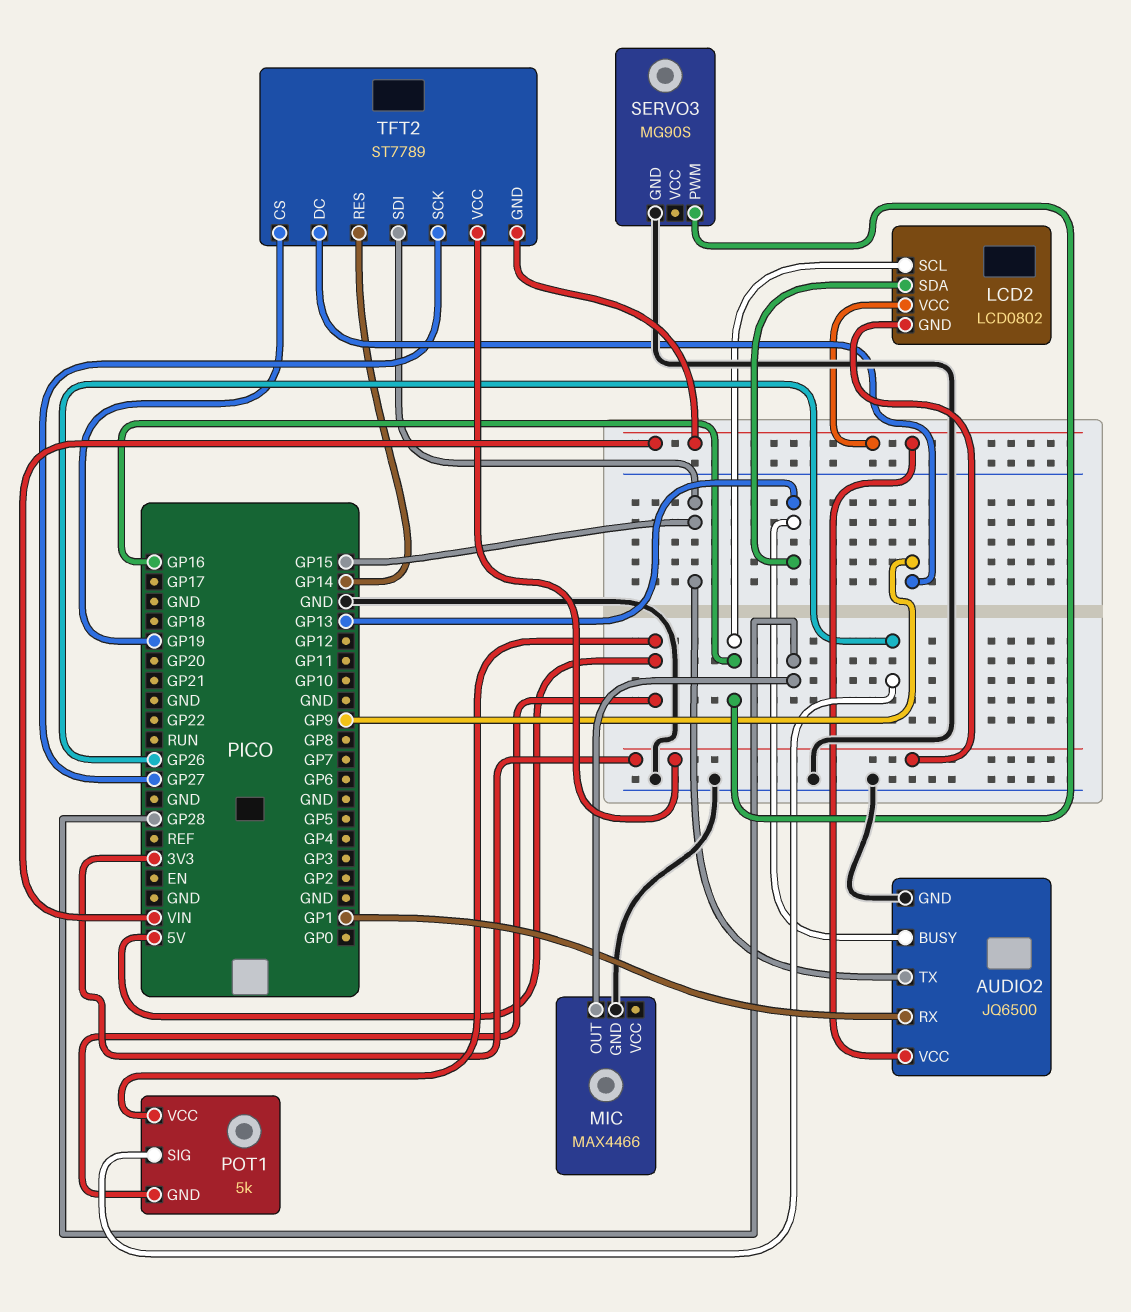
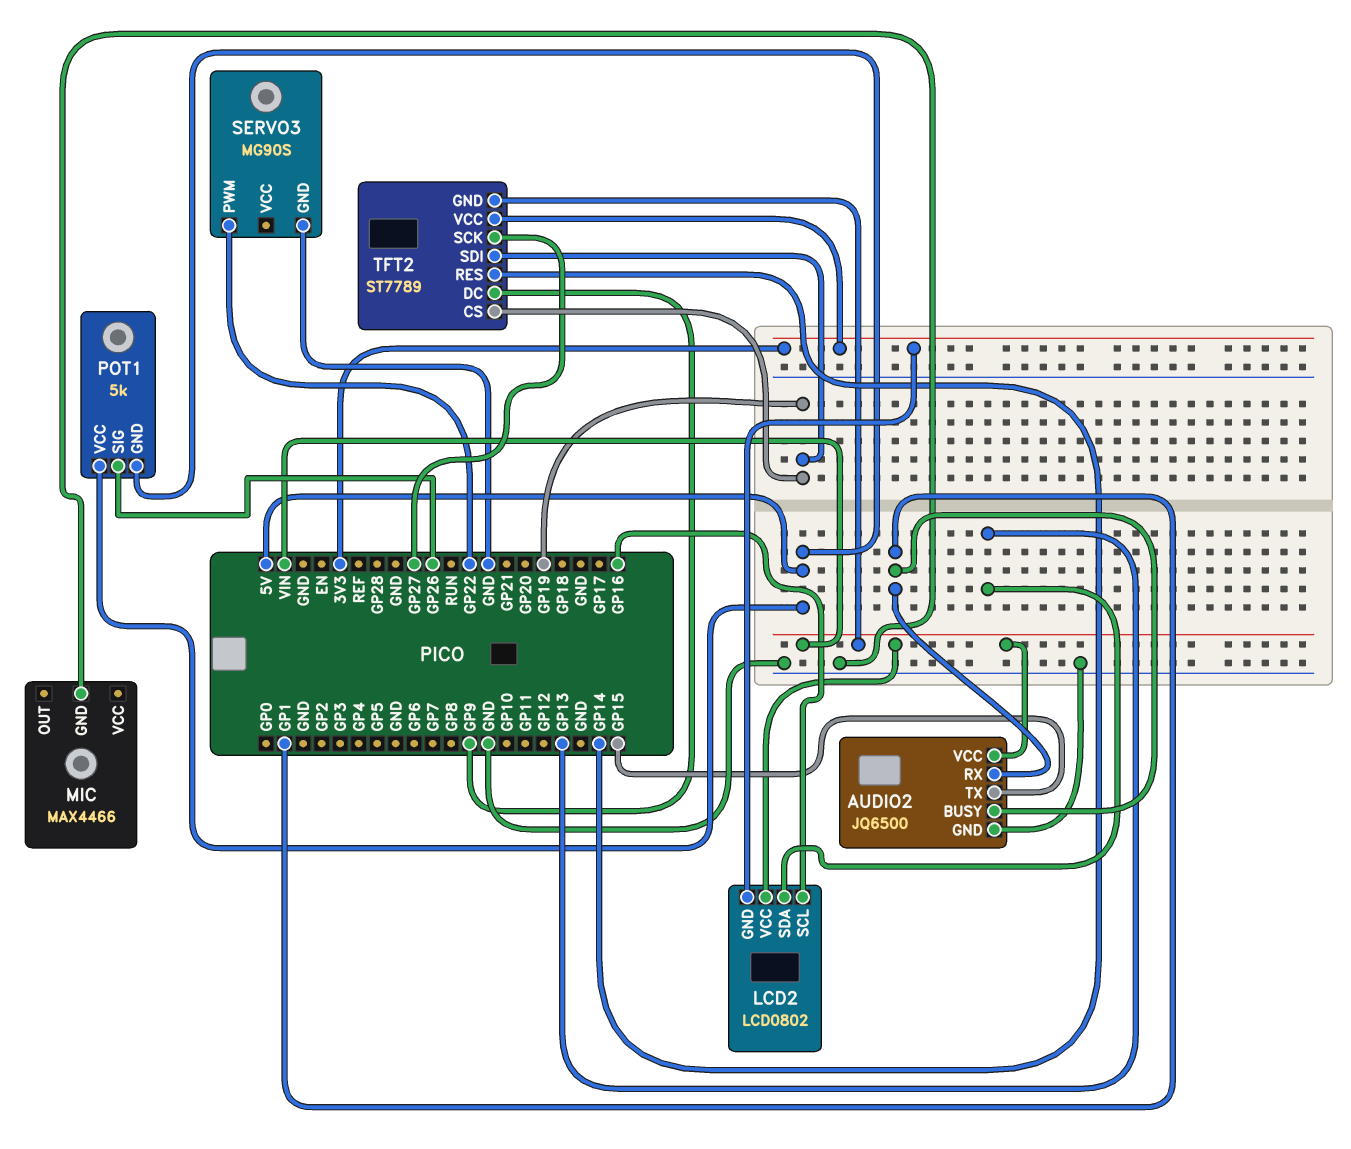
AUDIO2 pin BUSY: GP13 -> GP1
MIC pin OUT: GP28 -> none
SERVO3 pin PWM: GP16 -> GP22
TFT2 pin SDI: GP15 -> GP19

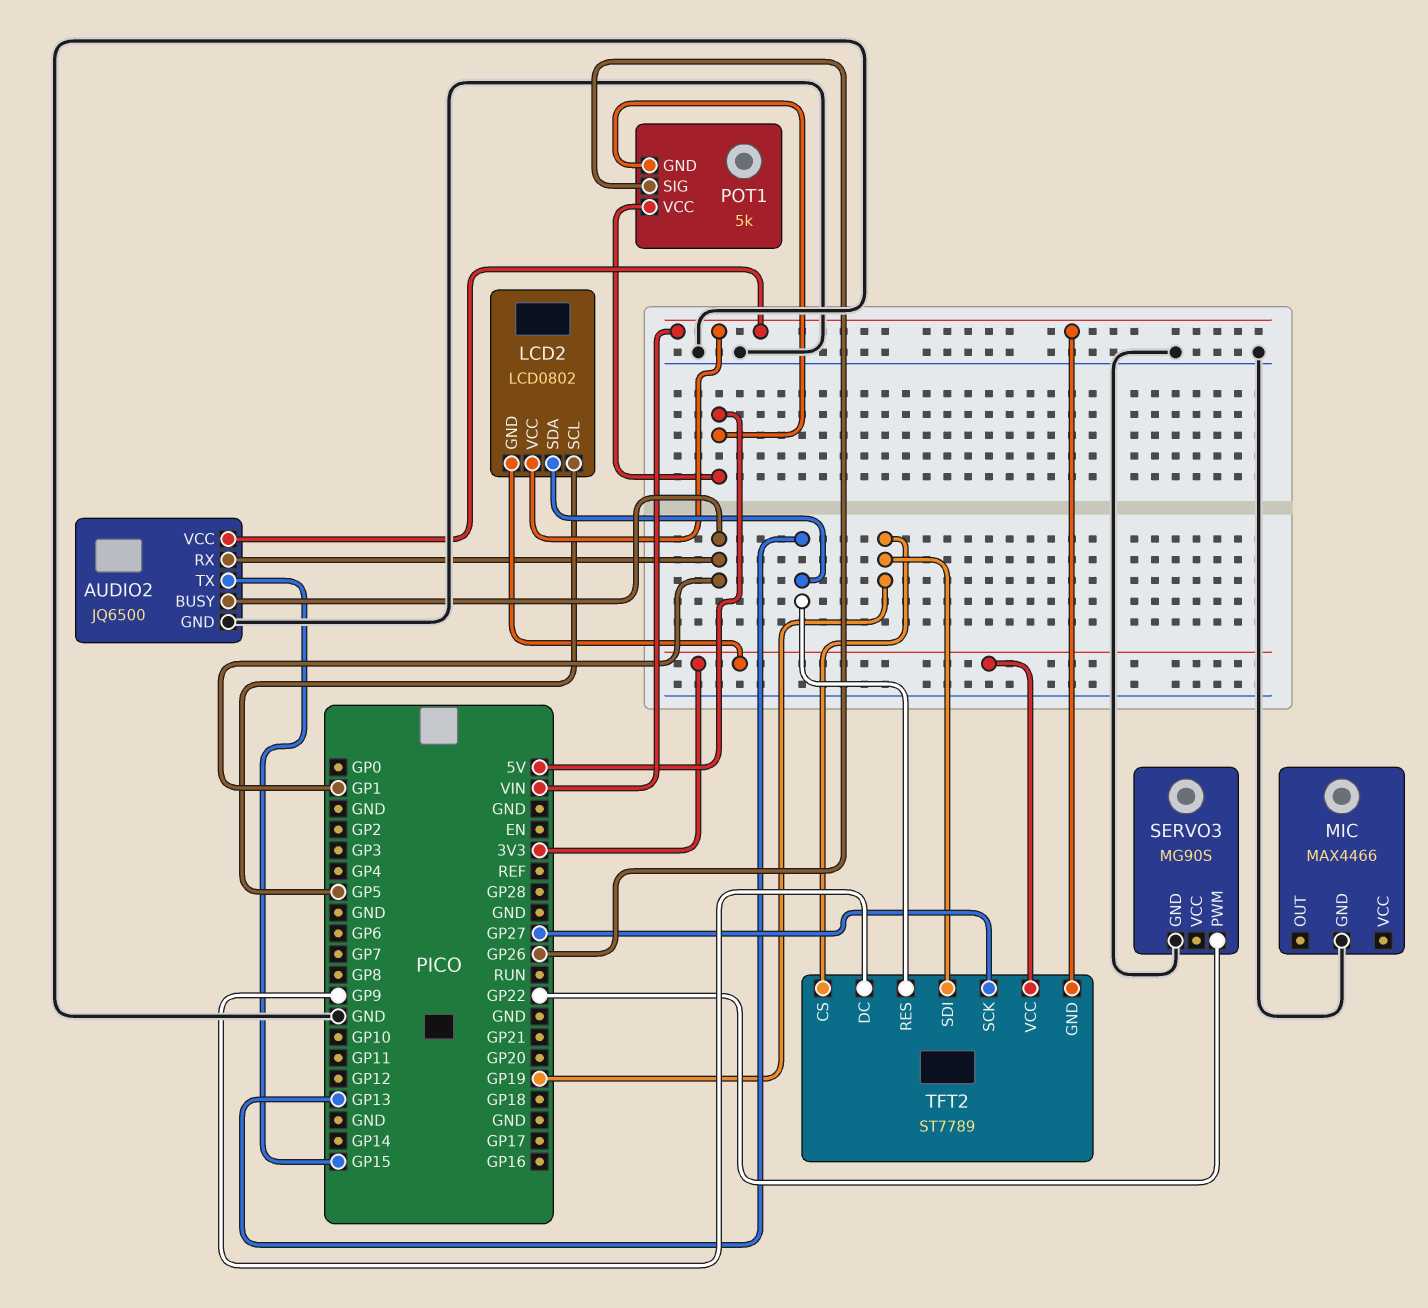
LCD2 pin SCL: GP16 -> GP5
TFT2 pin RES: GP14 -> GP13

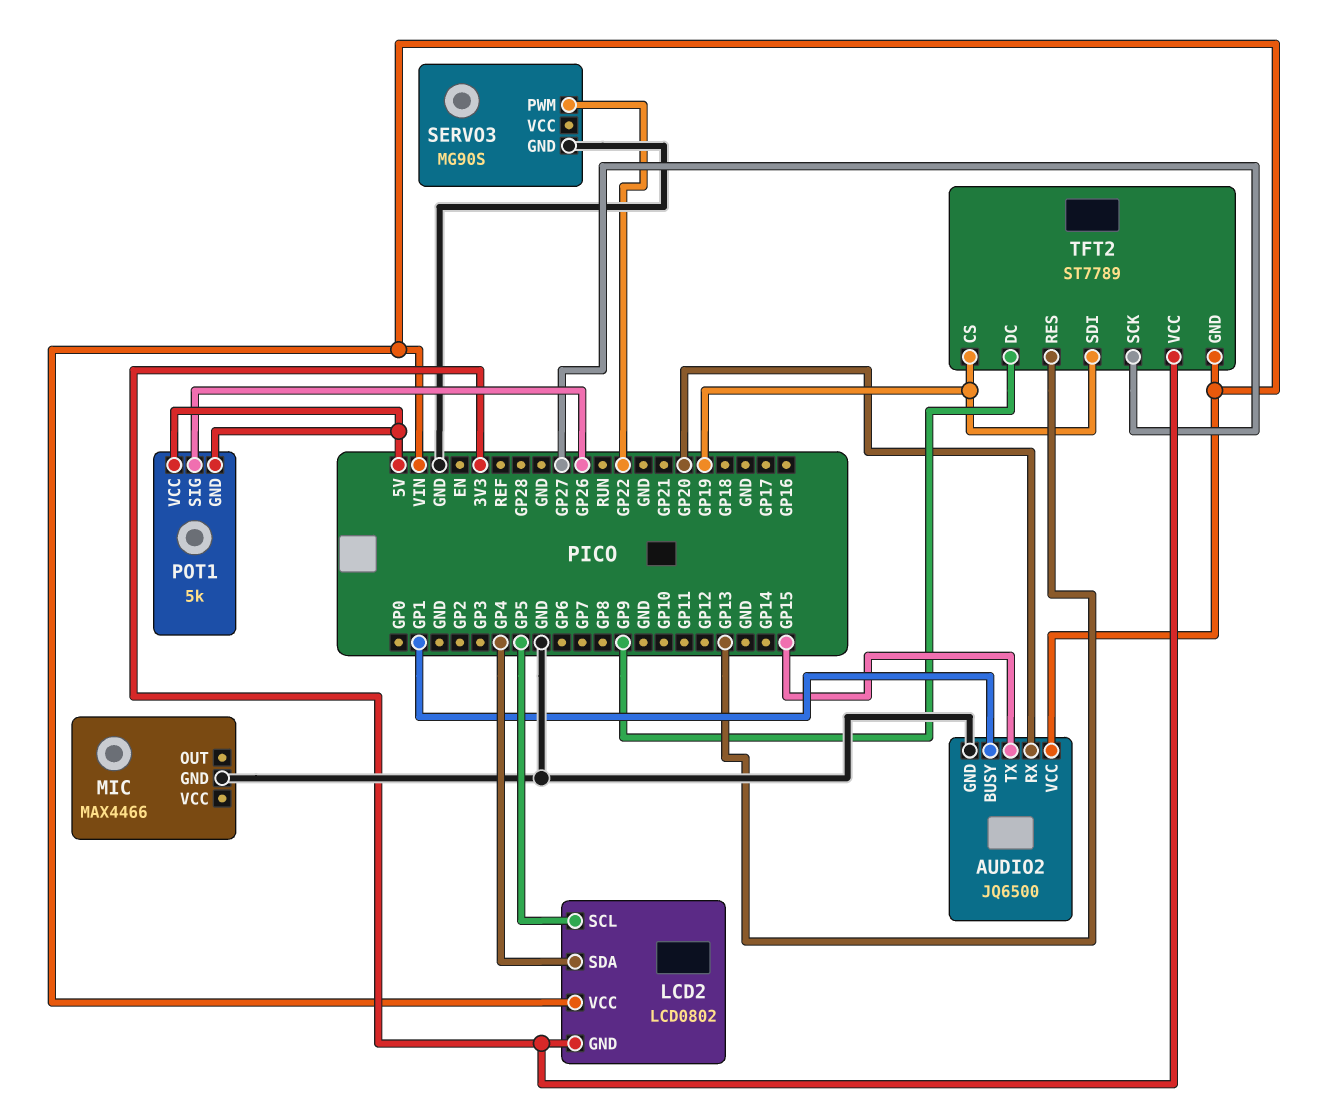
AUDIO2 pin RX: GP1 -> GP20
LCD2 pin SDA: GP13 -> GP4

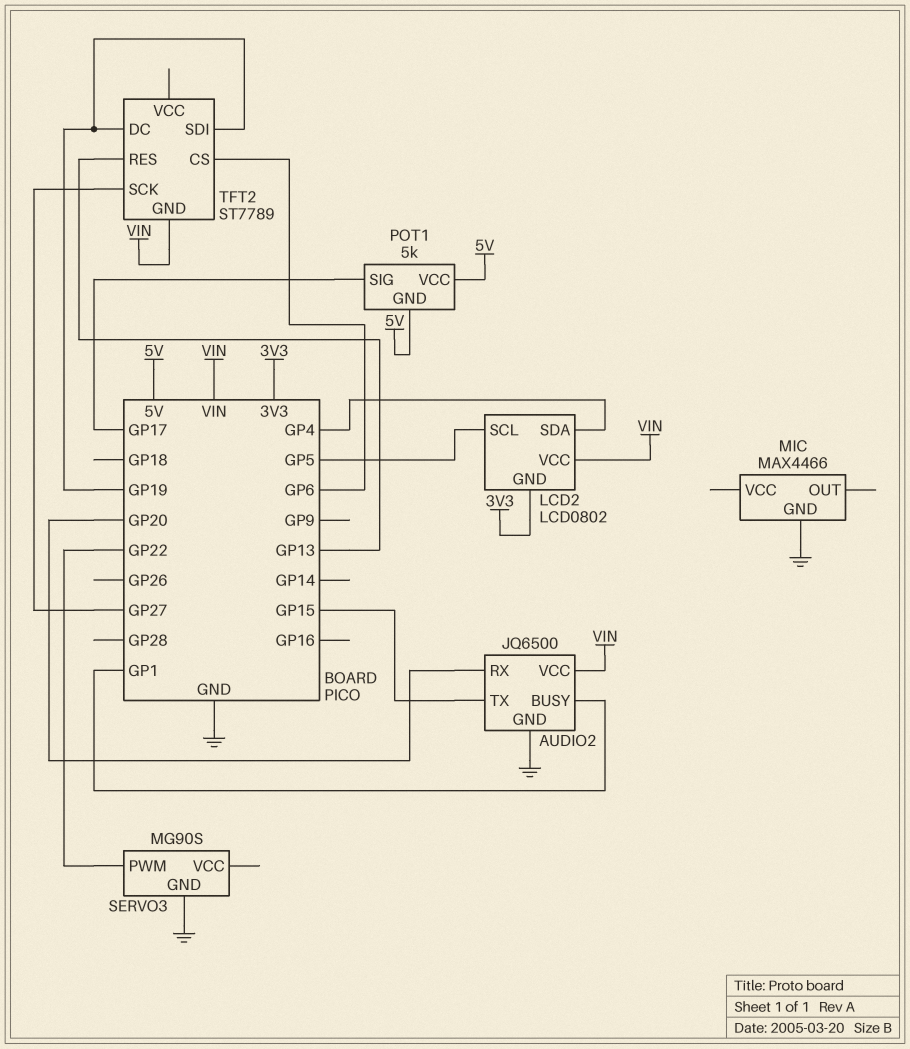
POT1 pin SIG: GP26 -> GP17
TFT2 pin CS: GP19 -> GP6
TFT2 pin DC: GP9 -> GP19
TFT2 pin VCC: 3V3 -> none

